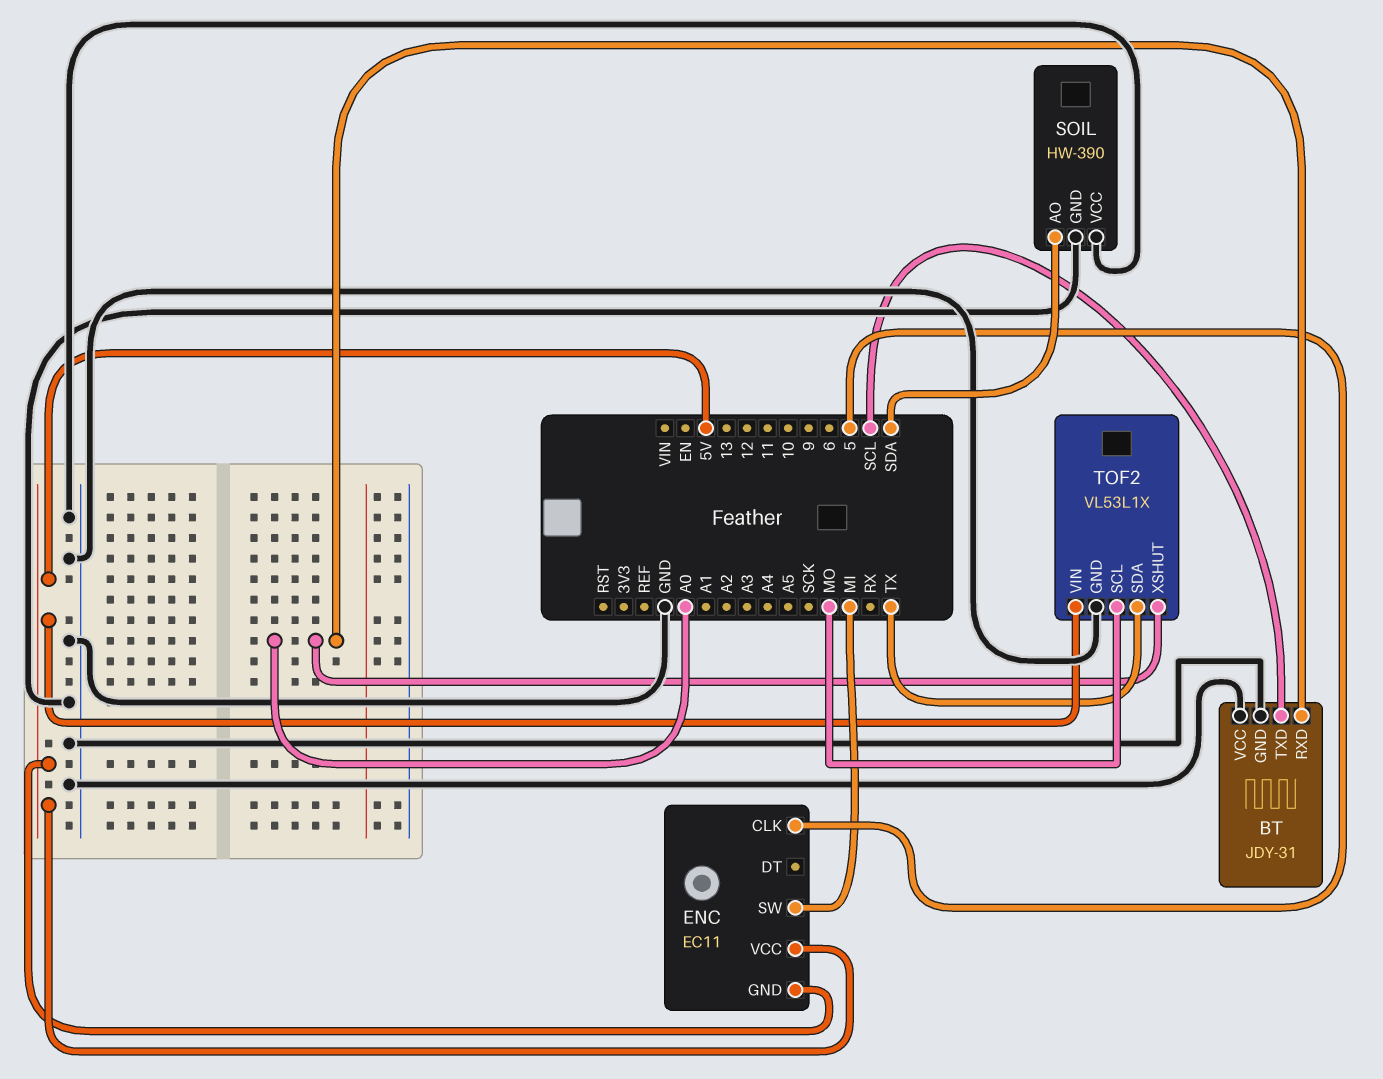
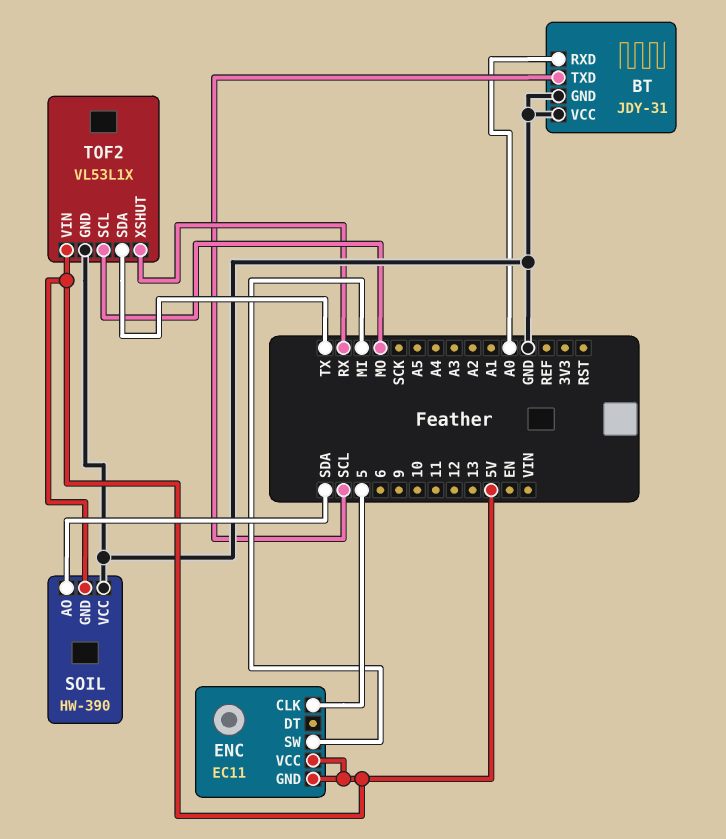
SOIL pin GND: GND -> 5V
TOF2 pin XSHUT: A0 -> RX

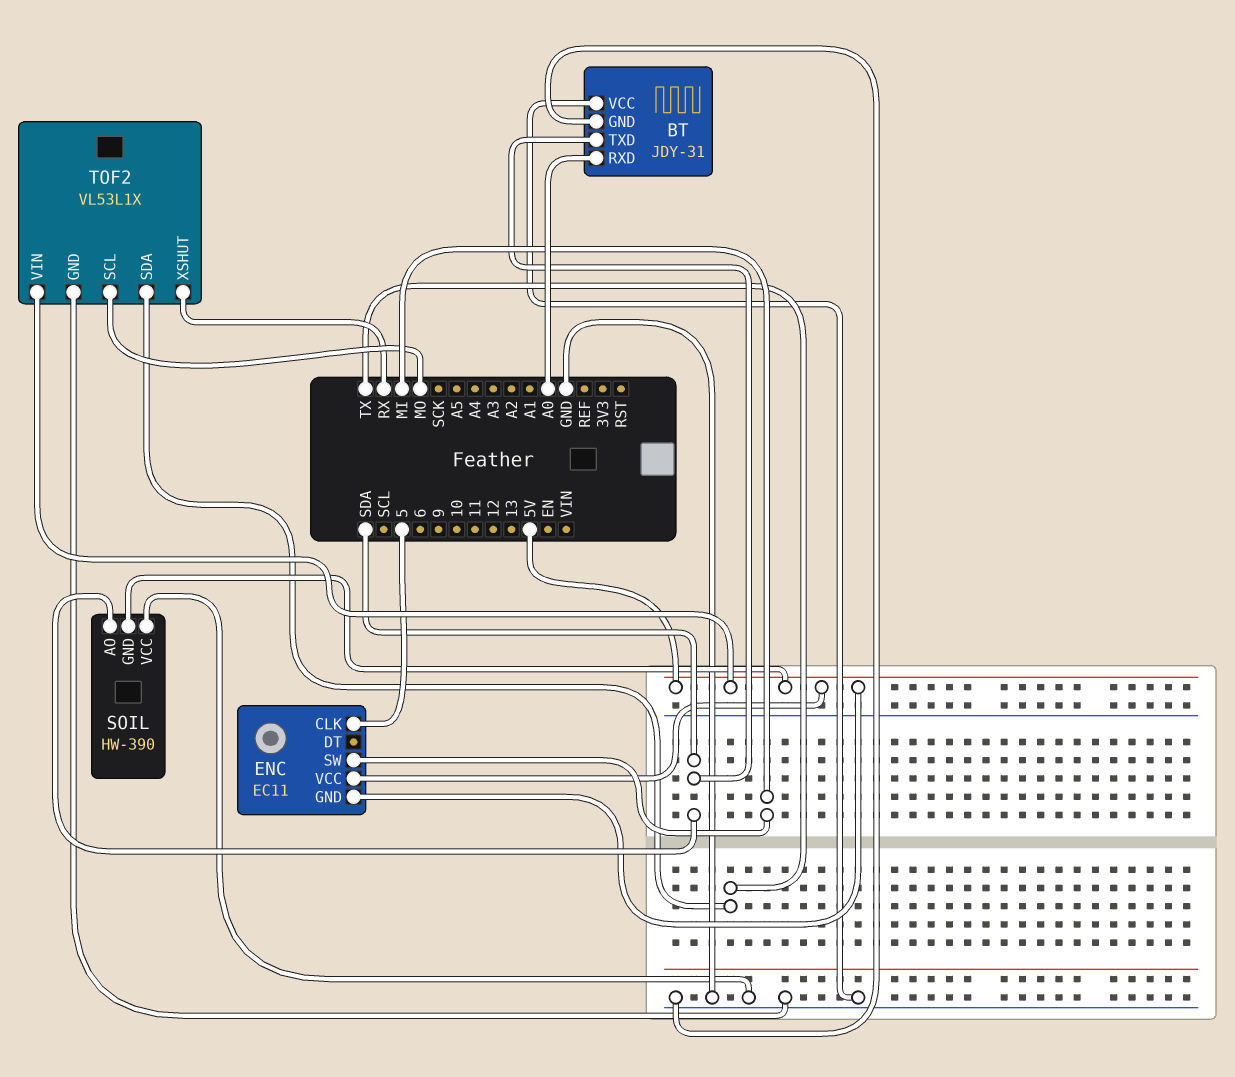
BT pin TXD: SCL -> SDA

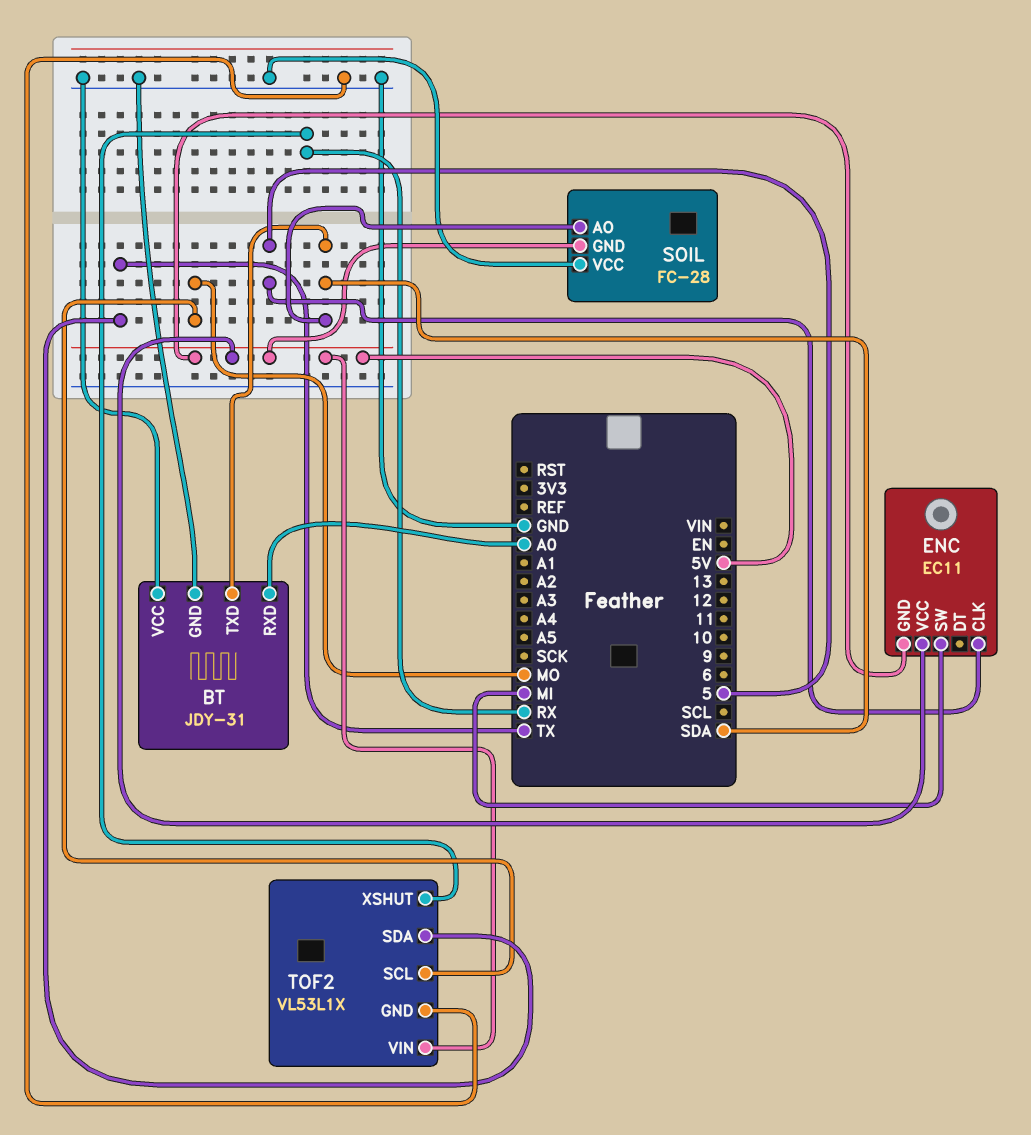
SOIL: HW-390 -> FC-28

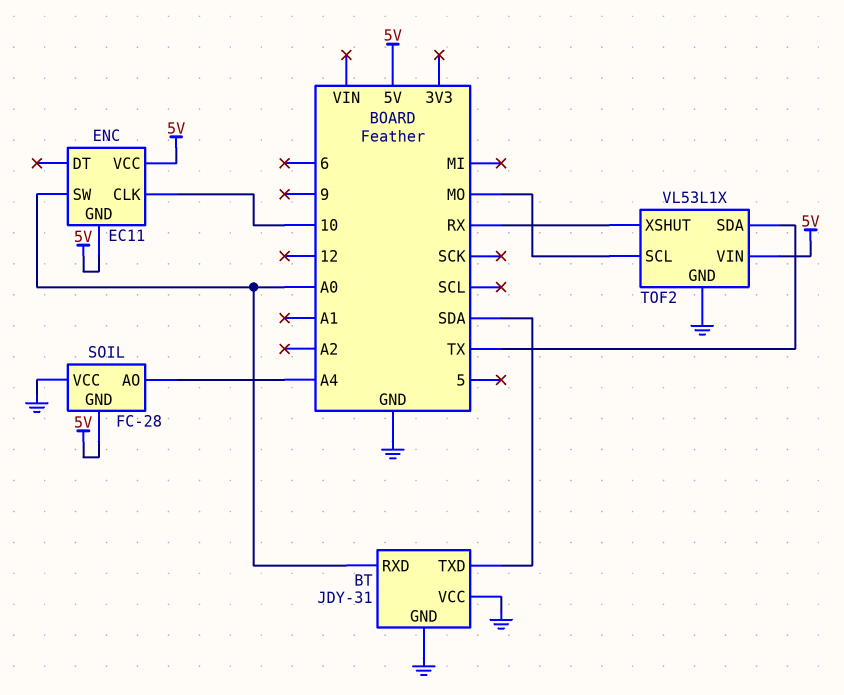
ENC pin CLK: 5 -> 10
ENC pin SW: MI -> A0
SOIL pin AO: SDA -> A4

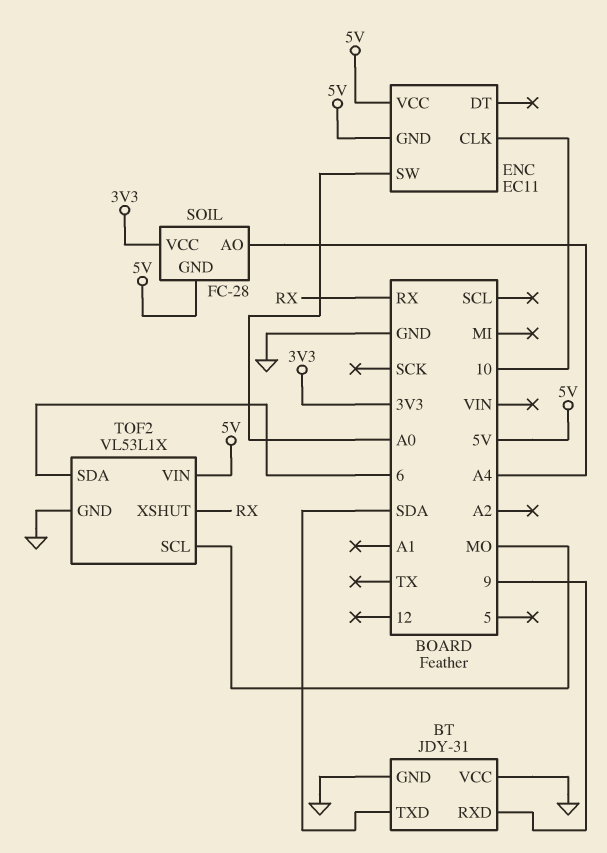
BT pin RXD: A0 -> 9
SOIL pin VCC: GND -> 3V3
TOF2 pin SDA: TX -> 6

